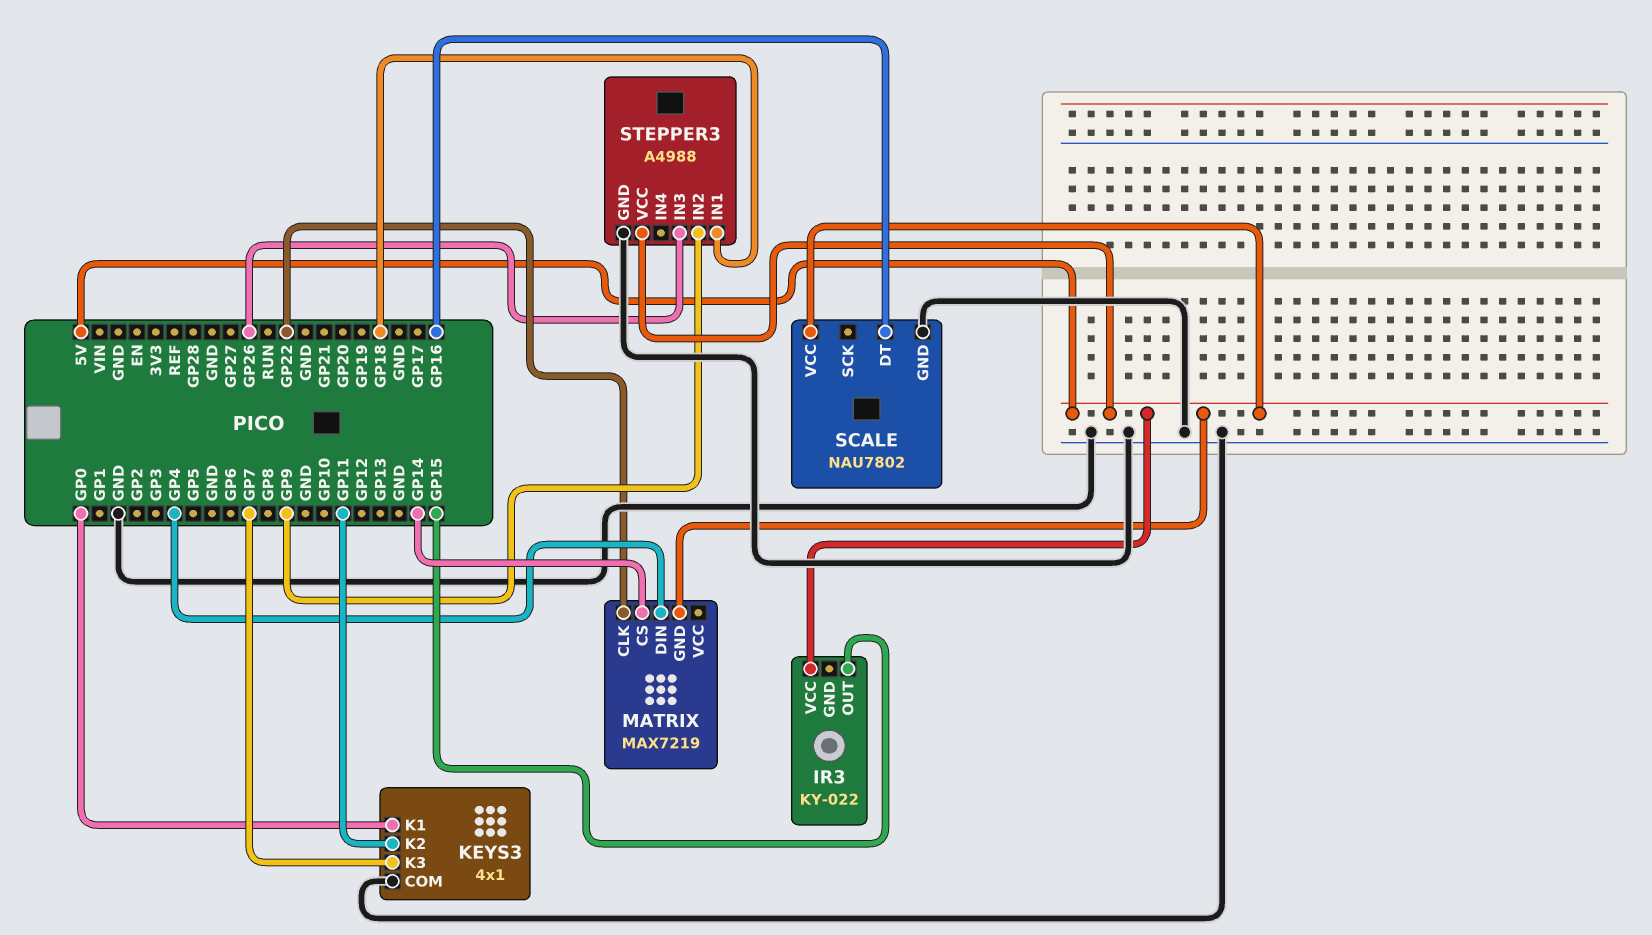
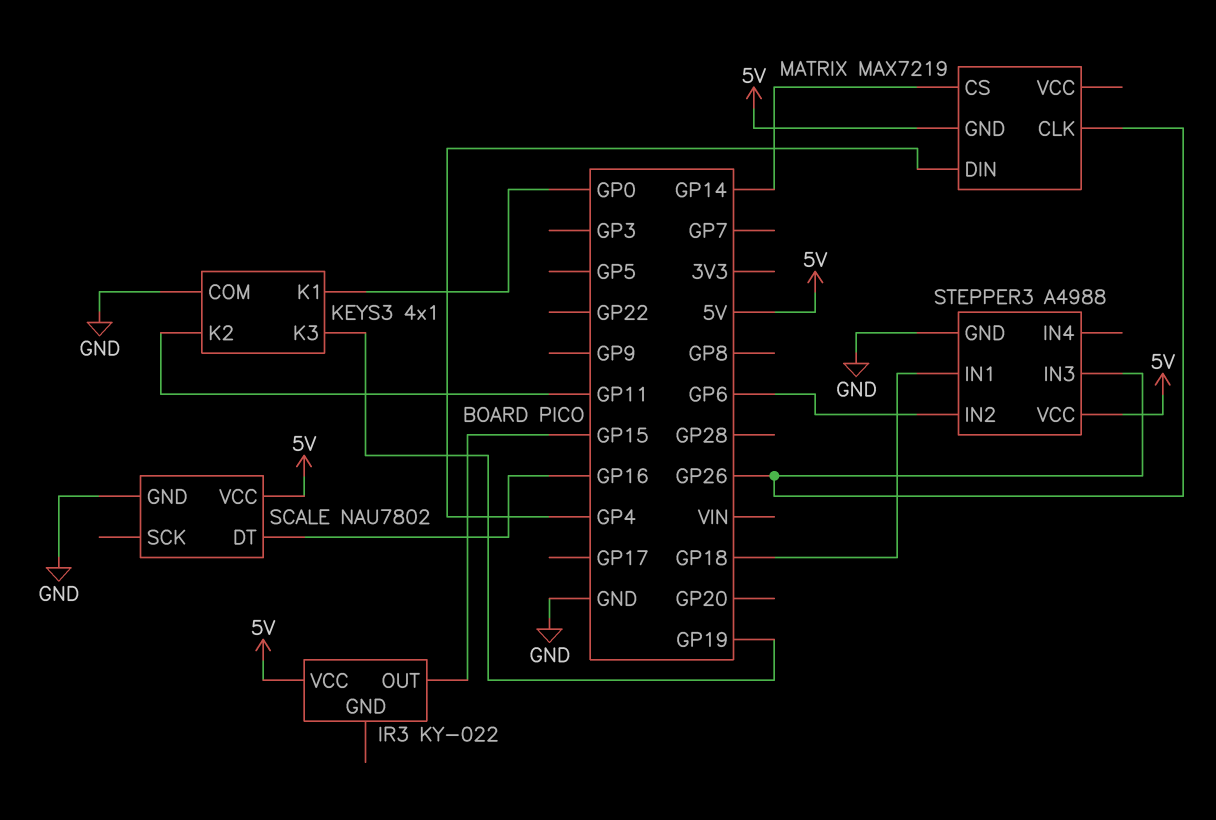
KEYS3 pin K3: GP7 -> GP19
MATRIX pin CLK: GP22 -> GP26
STEPPER3 pin IN2: GP9 -> GP6

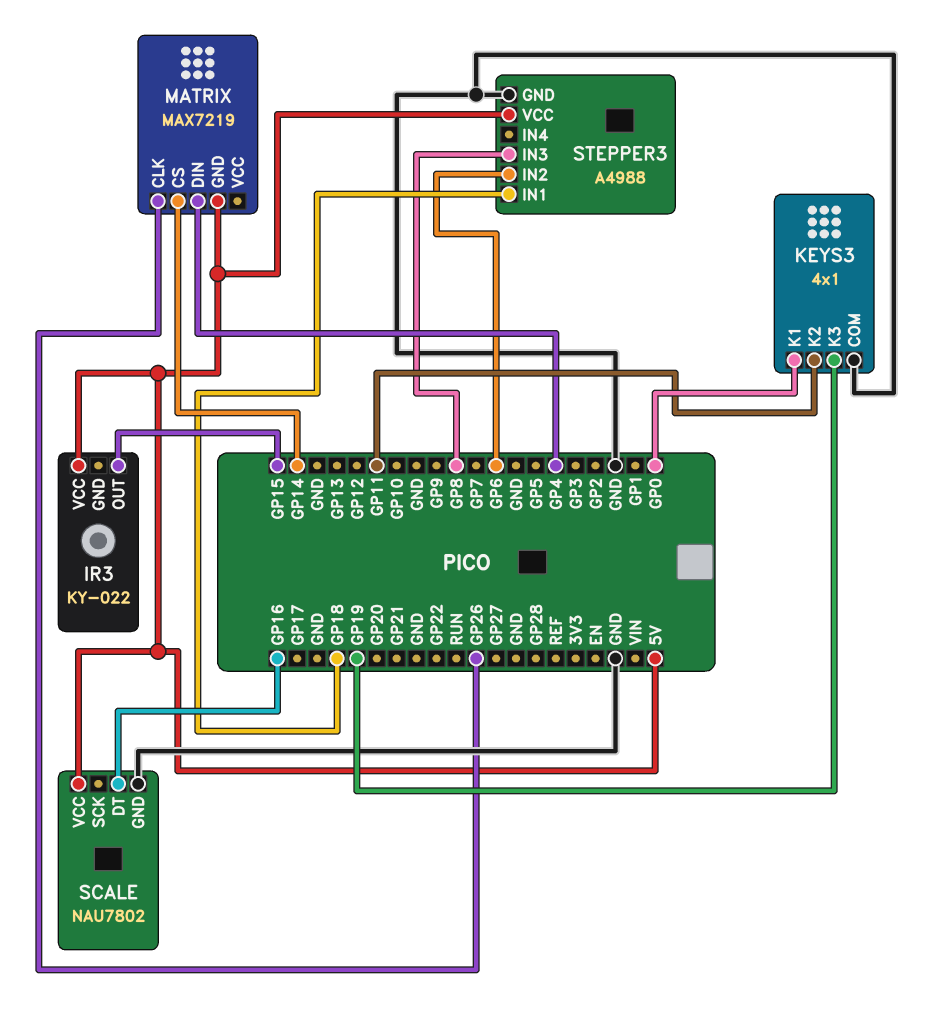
STEPPER3 pin IN3: GP26 -> GP8

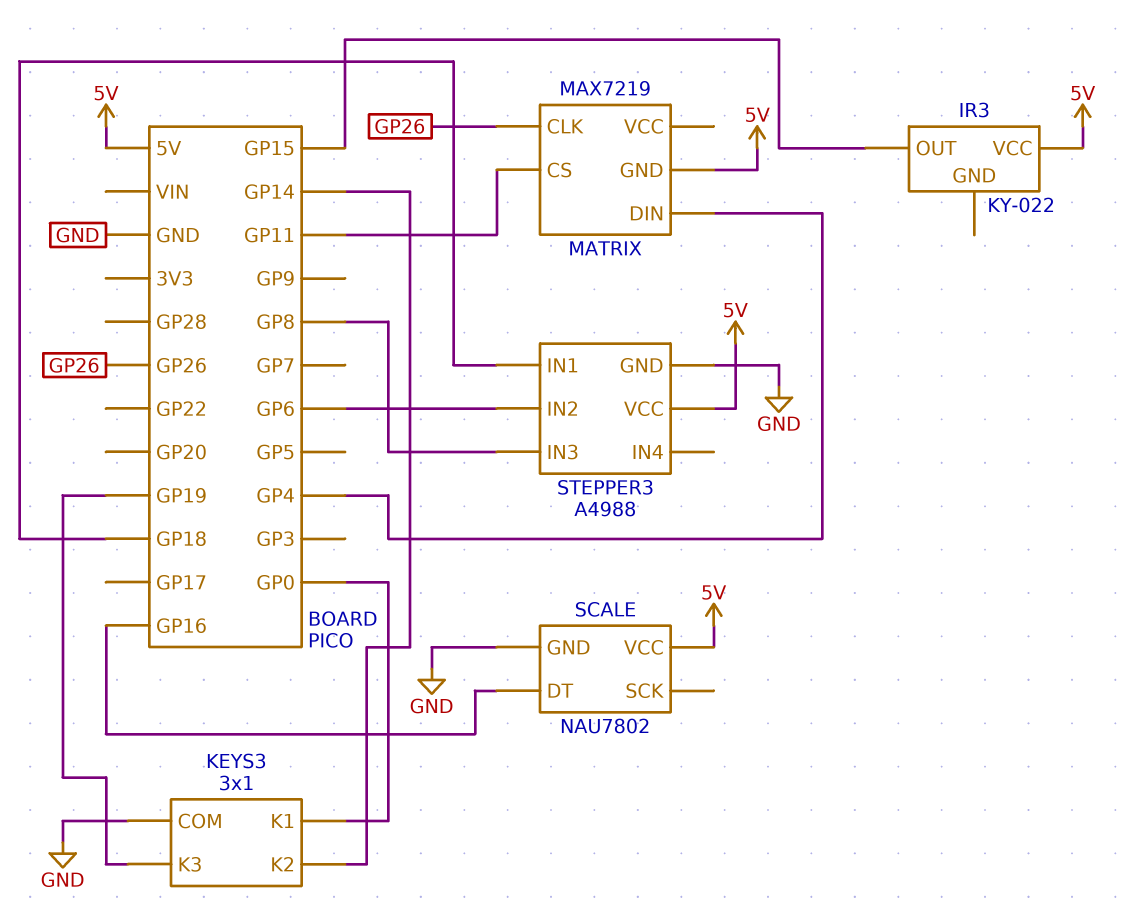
KEYS3: 4x1 -> 3x1
KEYS3 pin K2: GP11 -> GP14
MATRIX pin CS: GP14 -> GP11

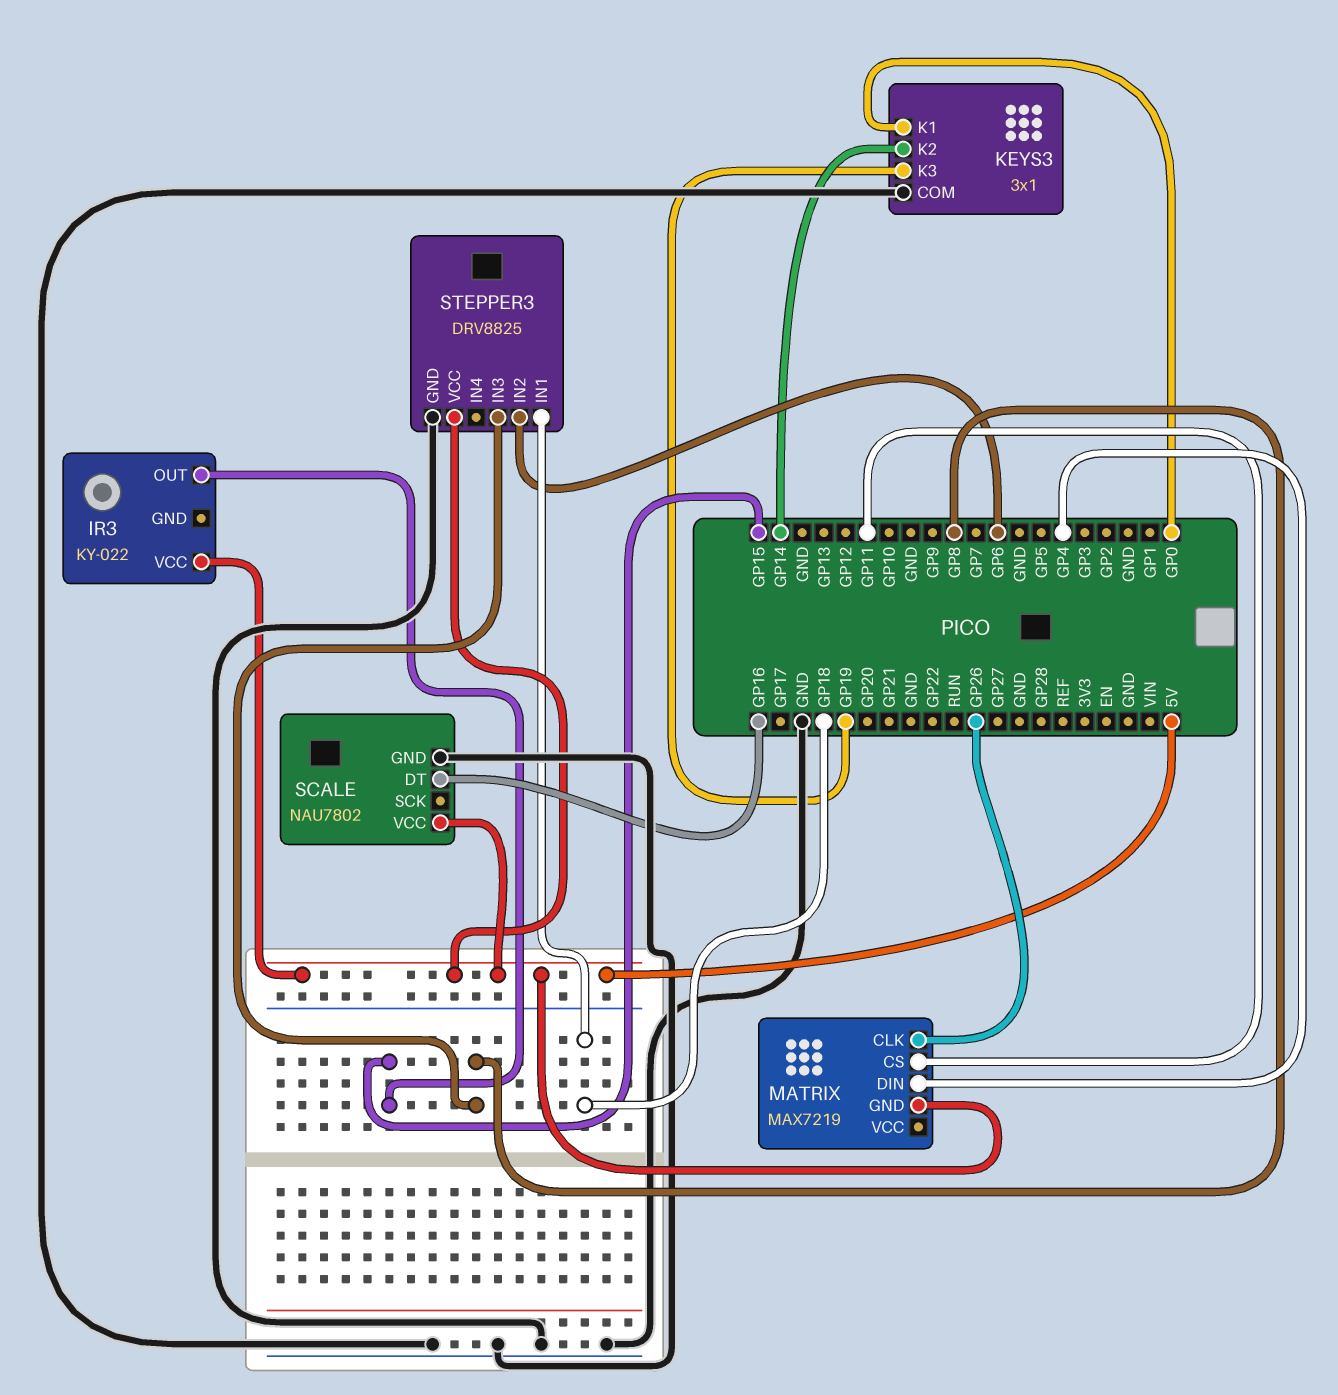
STEPPER3: A4988 -> DRV8825

